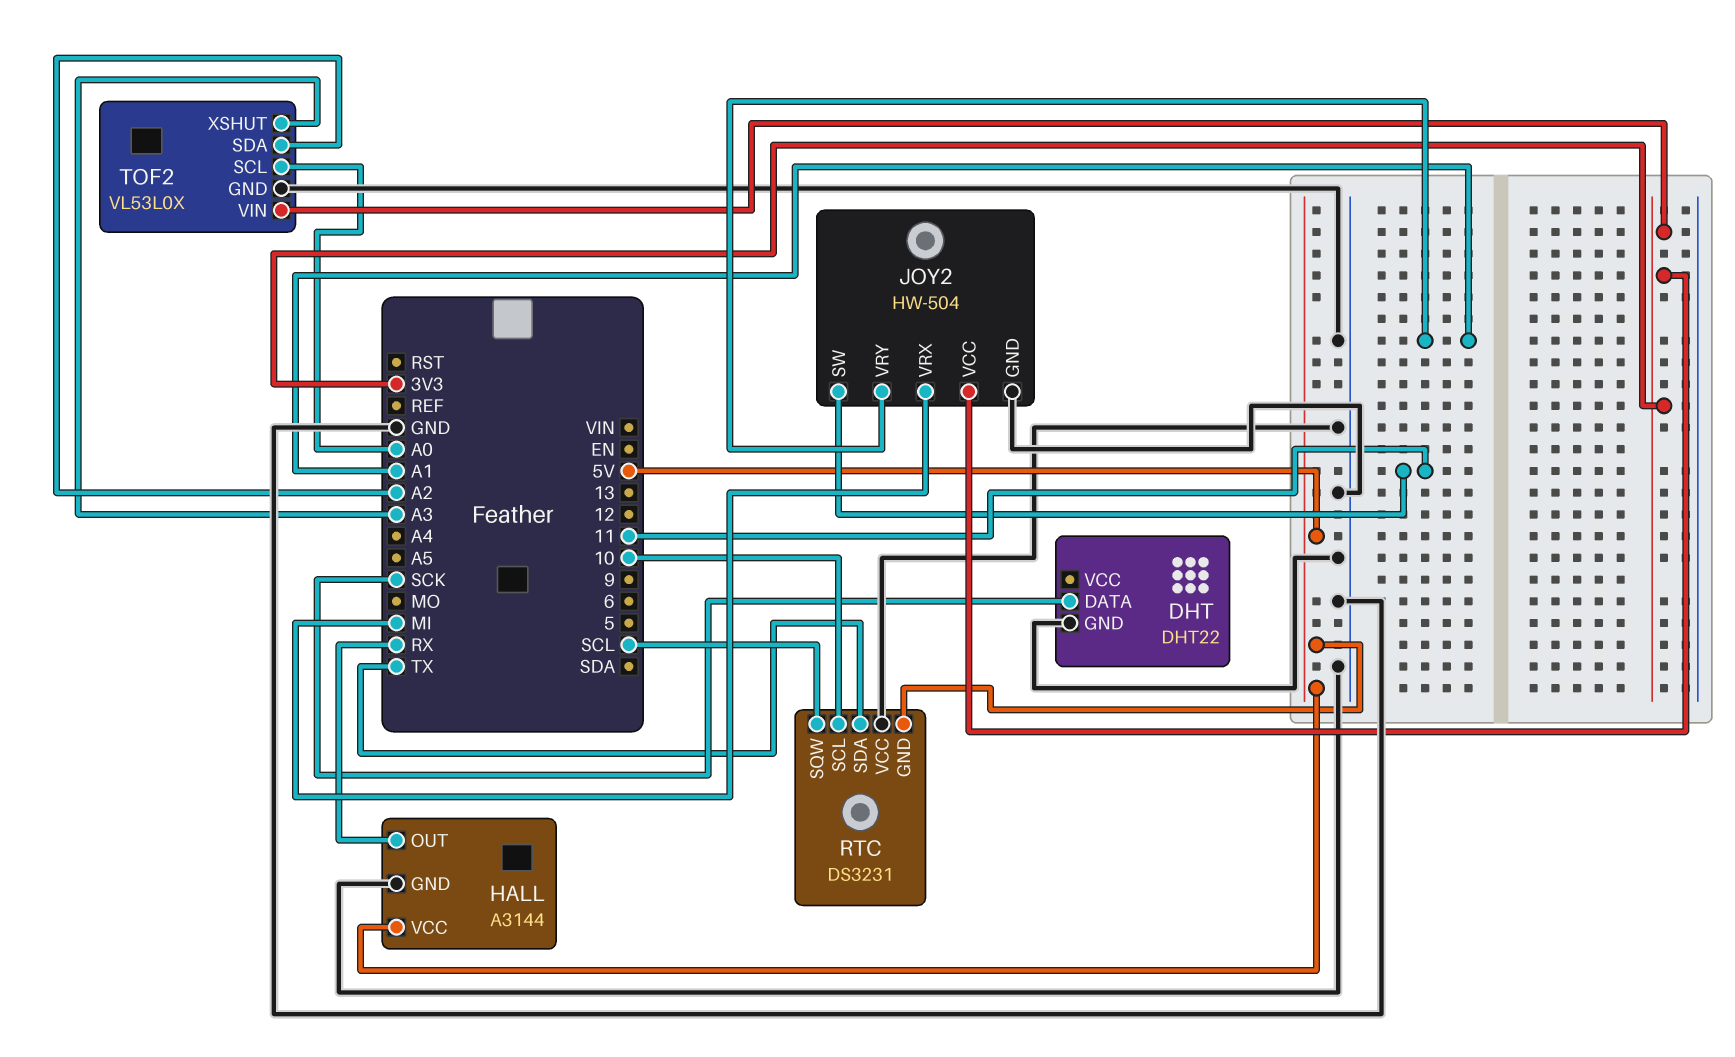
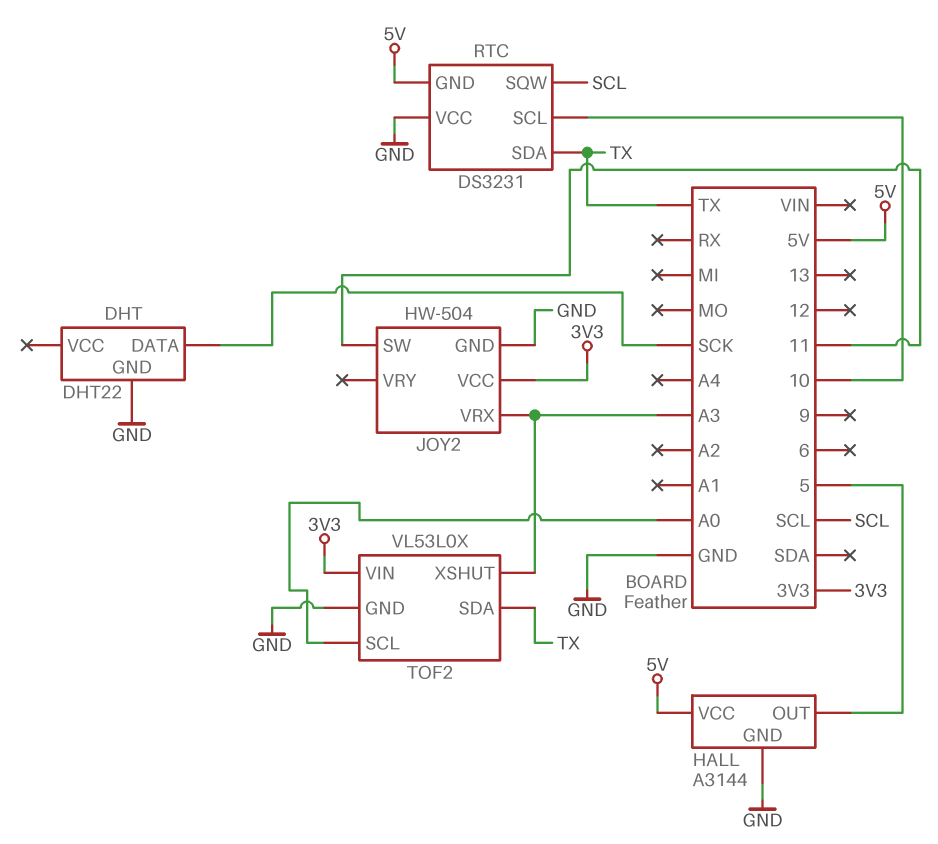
HALL pin OUT: RX -> 5
JOY2 pin VRX: MI -> A3
JOY2 pin VRY: A1 -> none
TOF2 pin SDA: A2 -> TX

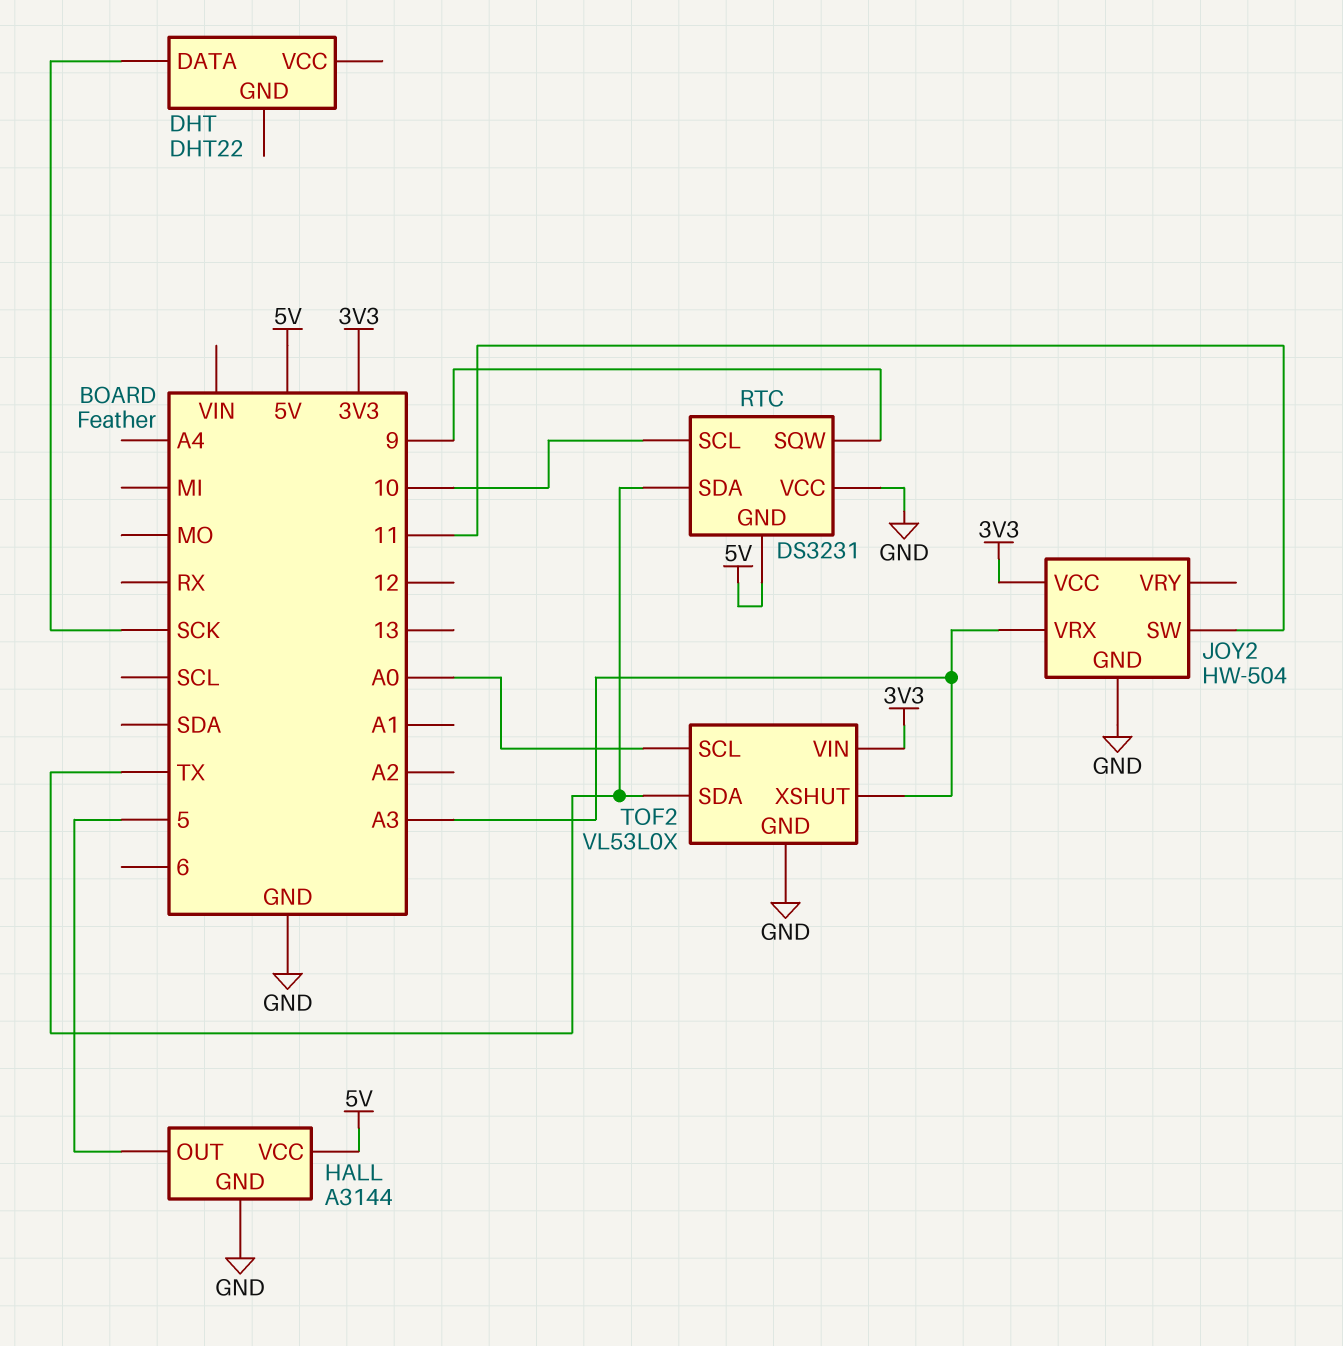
DHT pin GND: GND -> none
RTC pin SQW: SCL -> 9

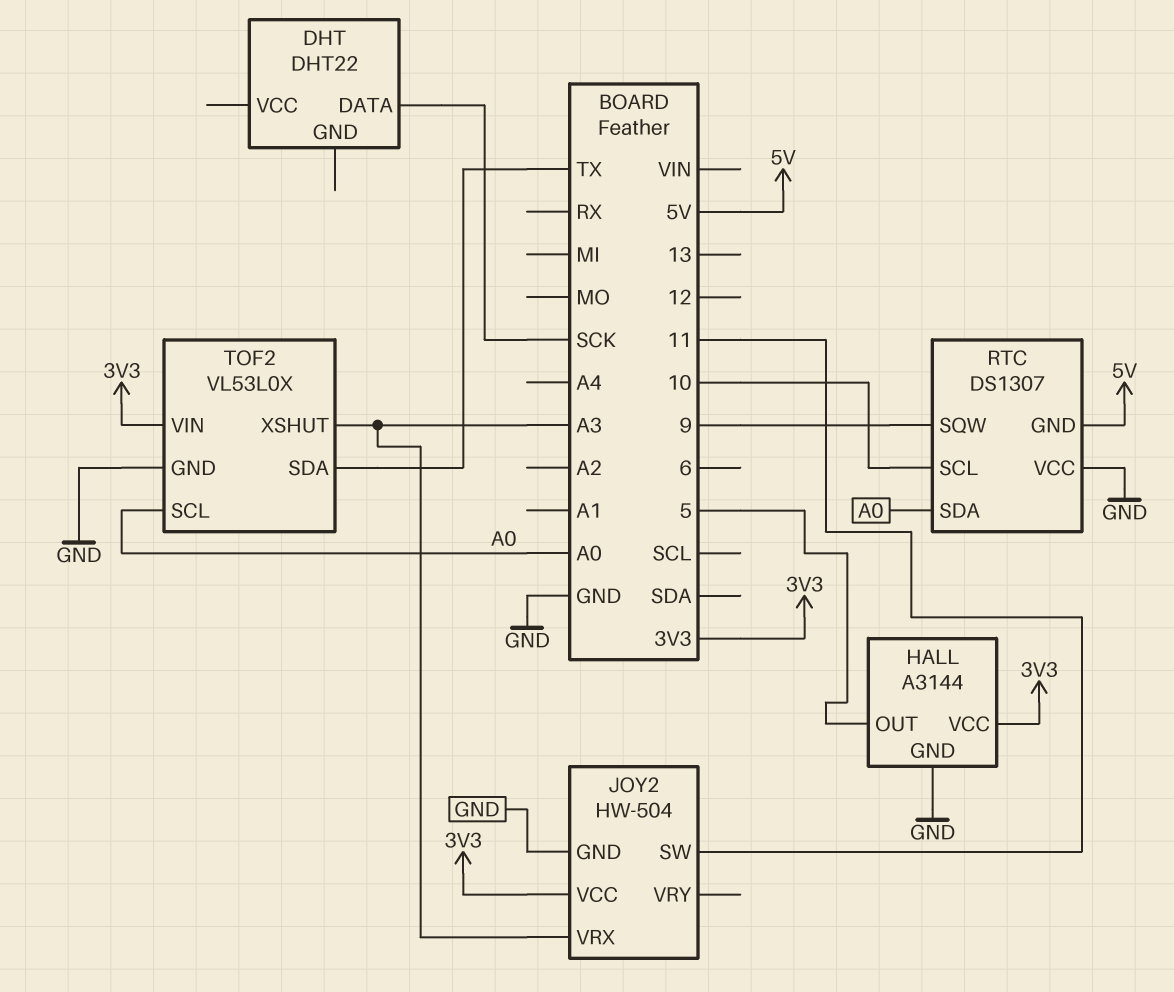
HALL pin VCC: 5V -> 3V3
RTC: DS3231 -> DS1307
RTC pin SDA: TX -> A0

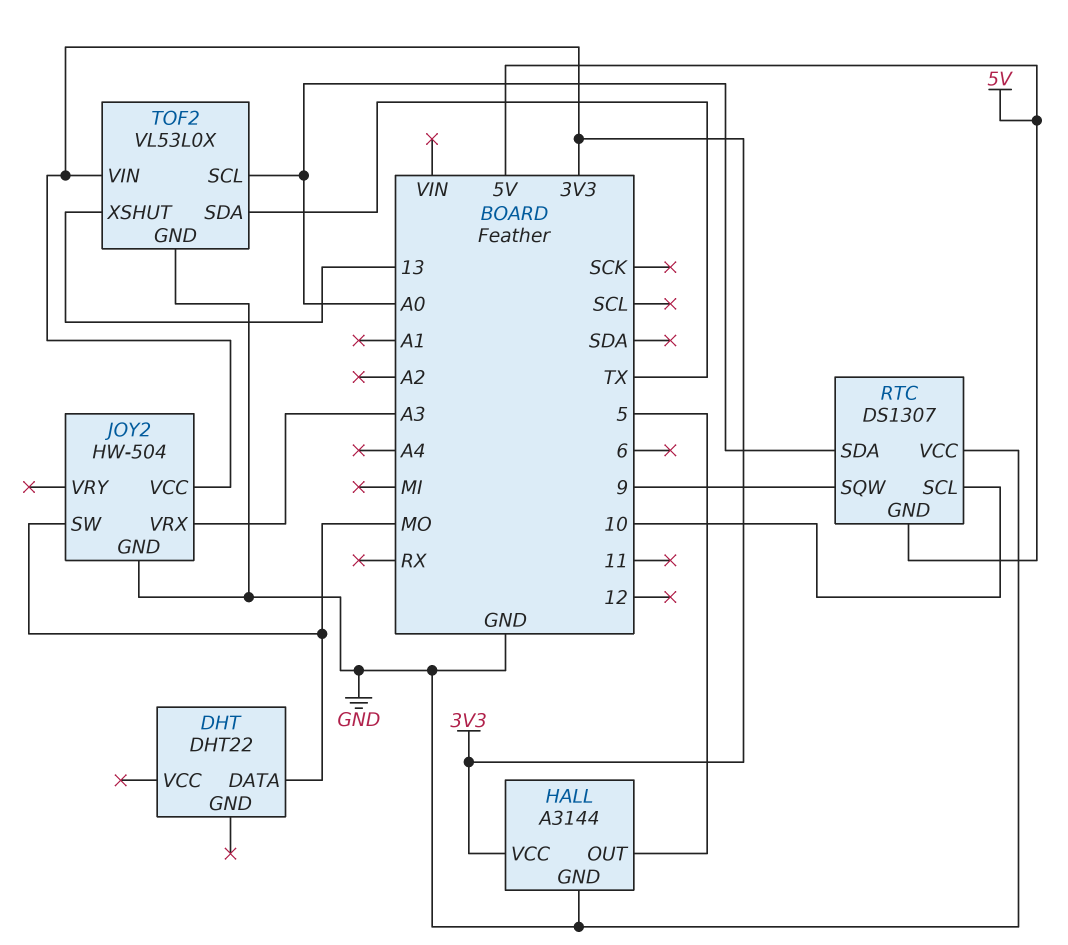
DHT pin DATA: SCK -> MO
JOY2 pin SW: 11 -> MO
TOF2 pin XSHUT: A3 -> 13

